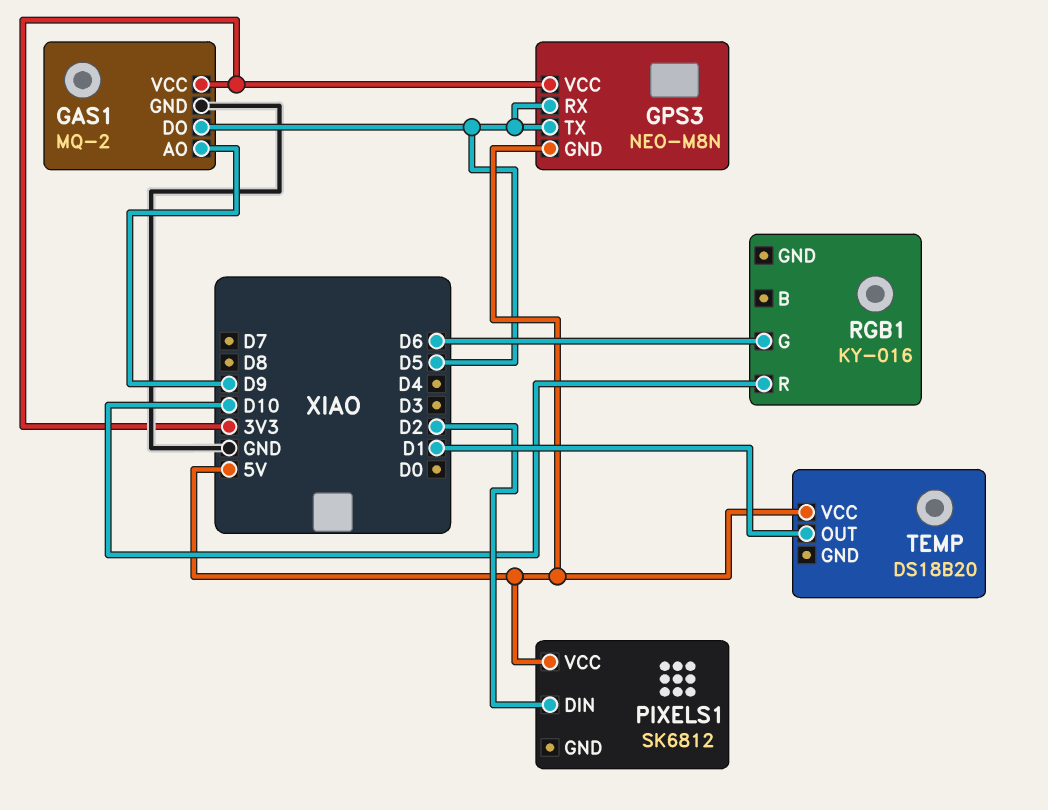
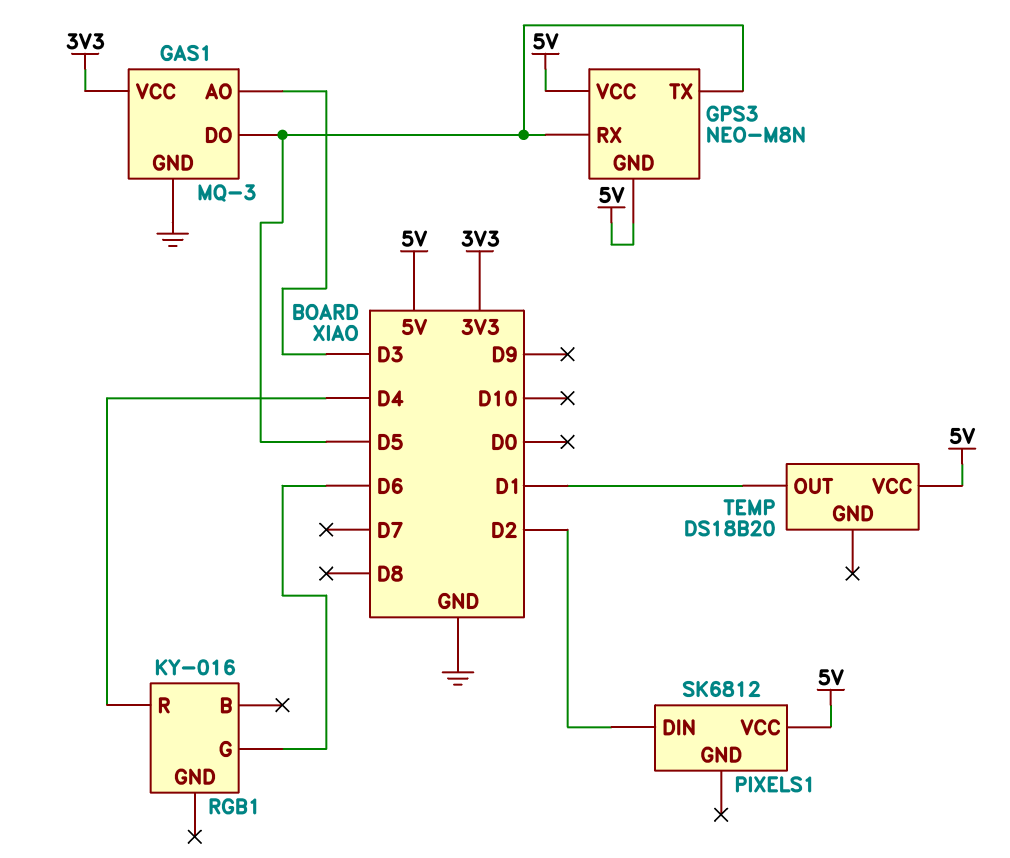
GAS1: MQ-2 -> MQ-3
GAS1 pin AO: D9 -> D3
GPS3 pin VCC: 3V3 -> 5V
RGB1 pin R: D10 -> D4

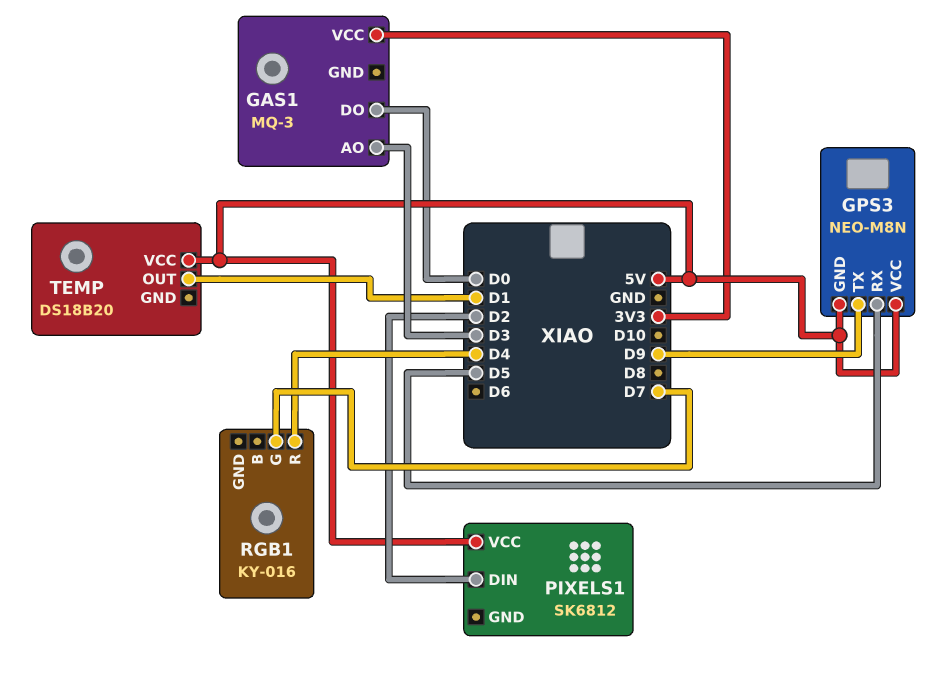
GAS1 pin DO: D5 -> D0
GAS1 pin GND: GND -> none
GPS3 pin TX: D5 -> D9
RGB1 pin G: D6 -> D7

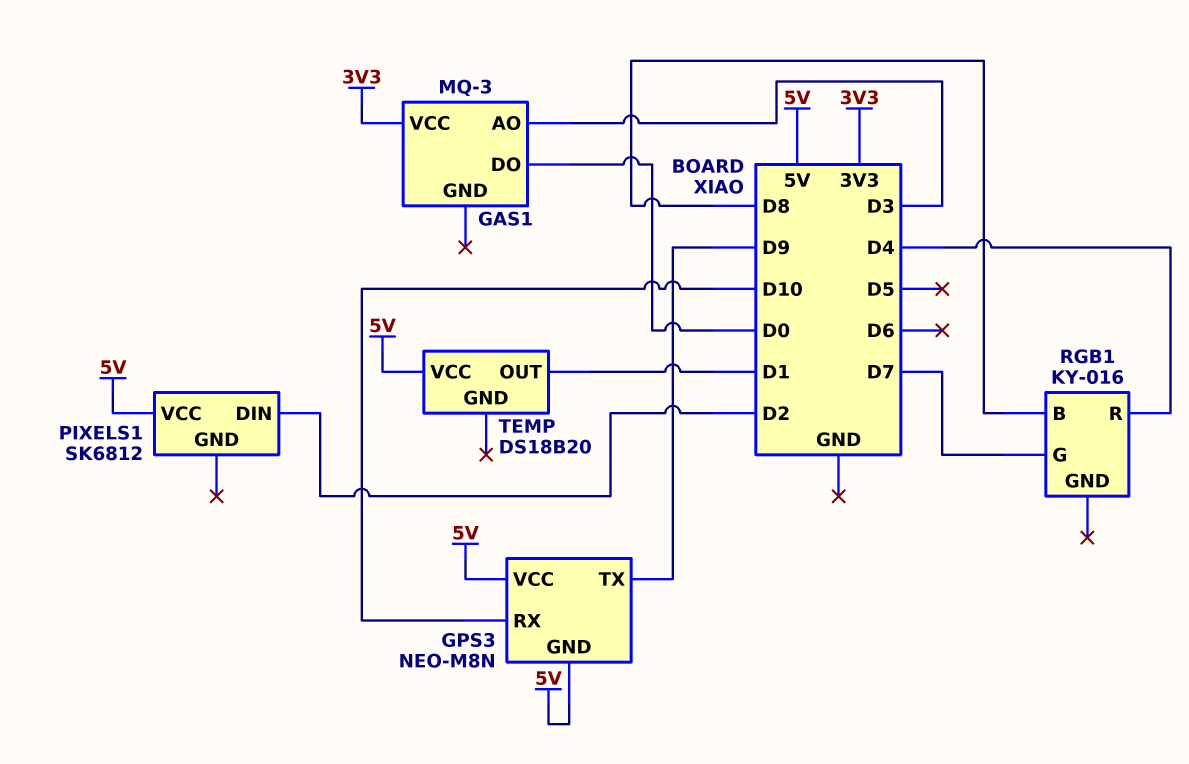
GPS3 pin RX: D5 -> D10
RGB1 pin B: none -> D8

